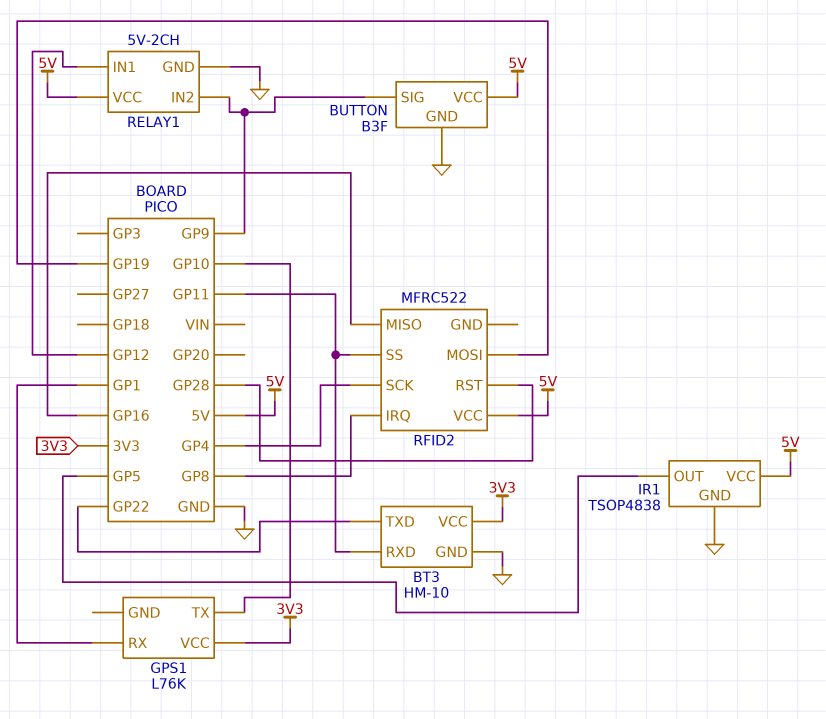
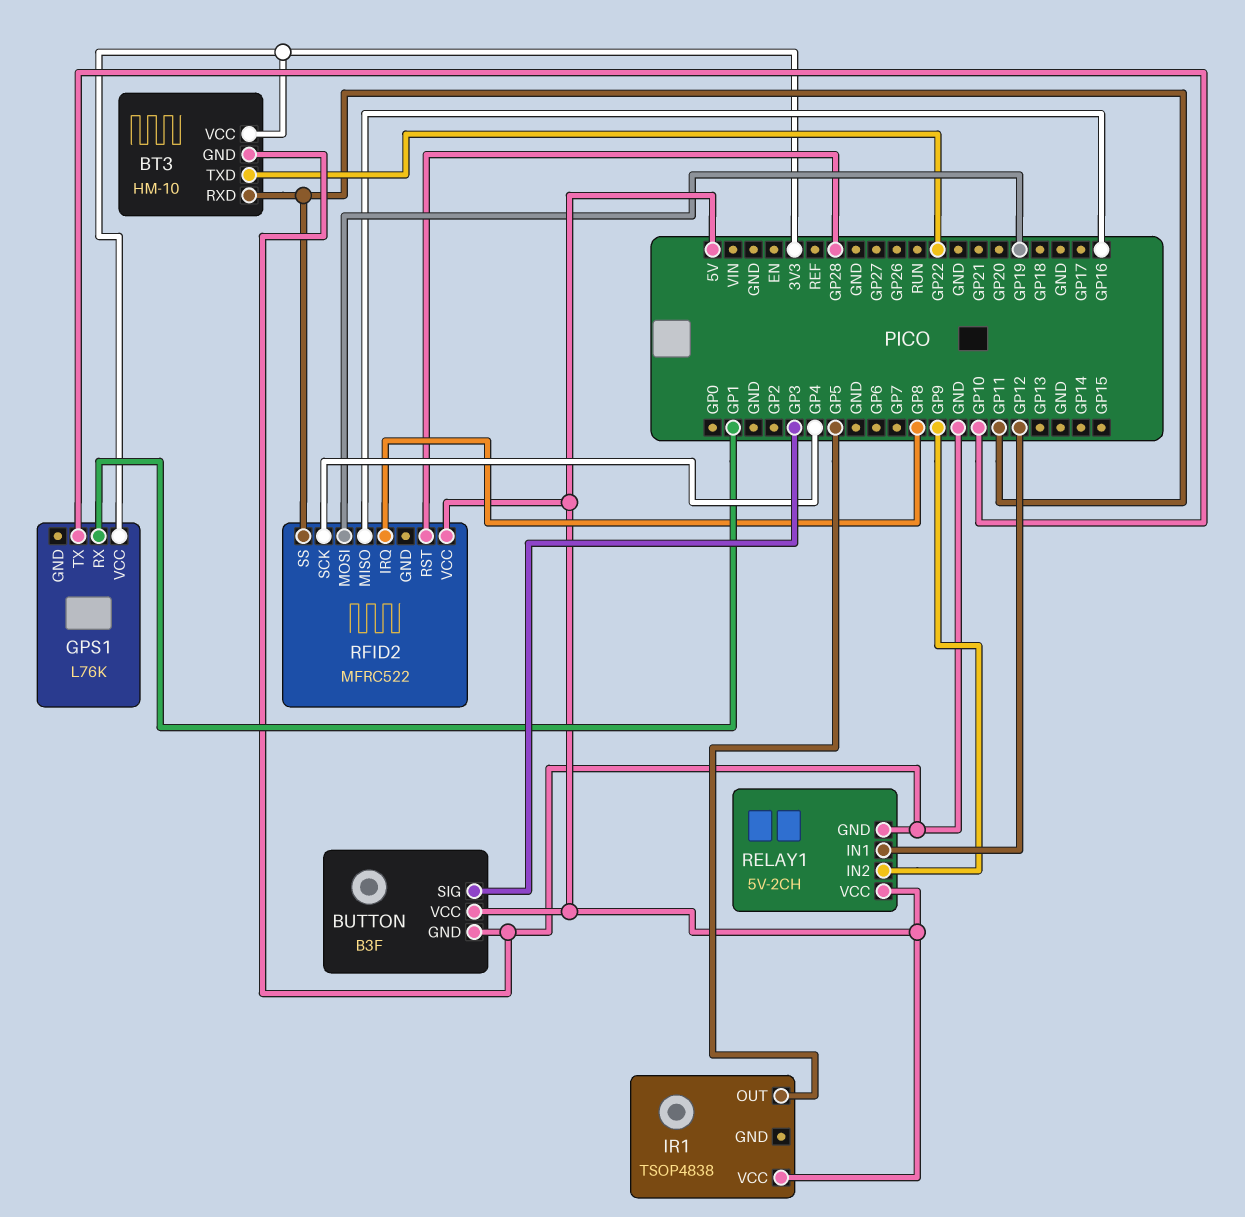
BUTTON pin SIG: GP9 -> GP3
IR1 pin GND: GND -> none

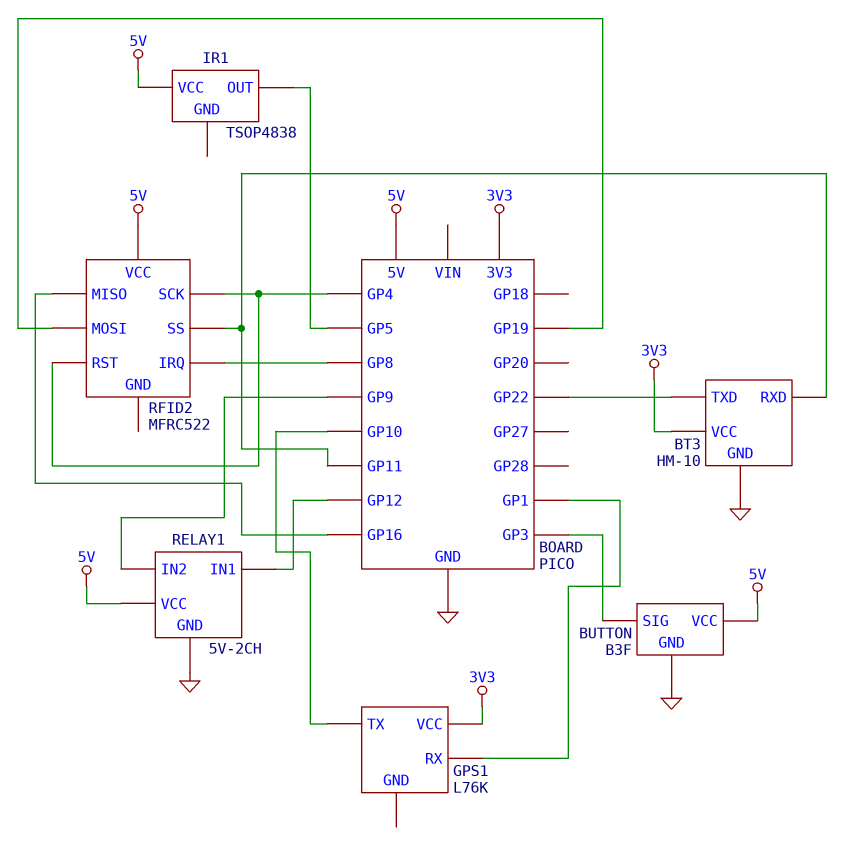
RFID2 pin RST: GP28 -> GP4

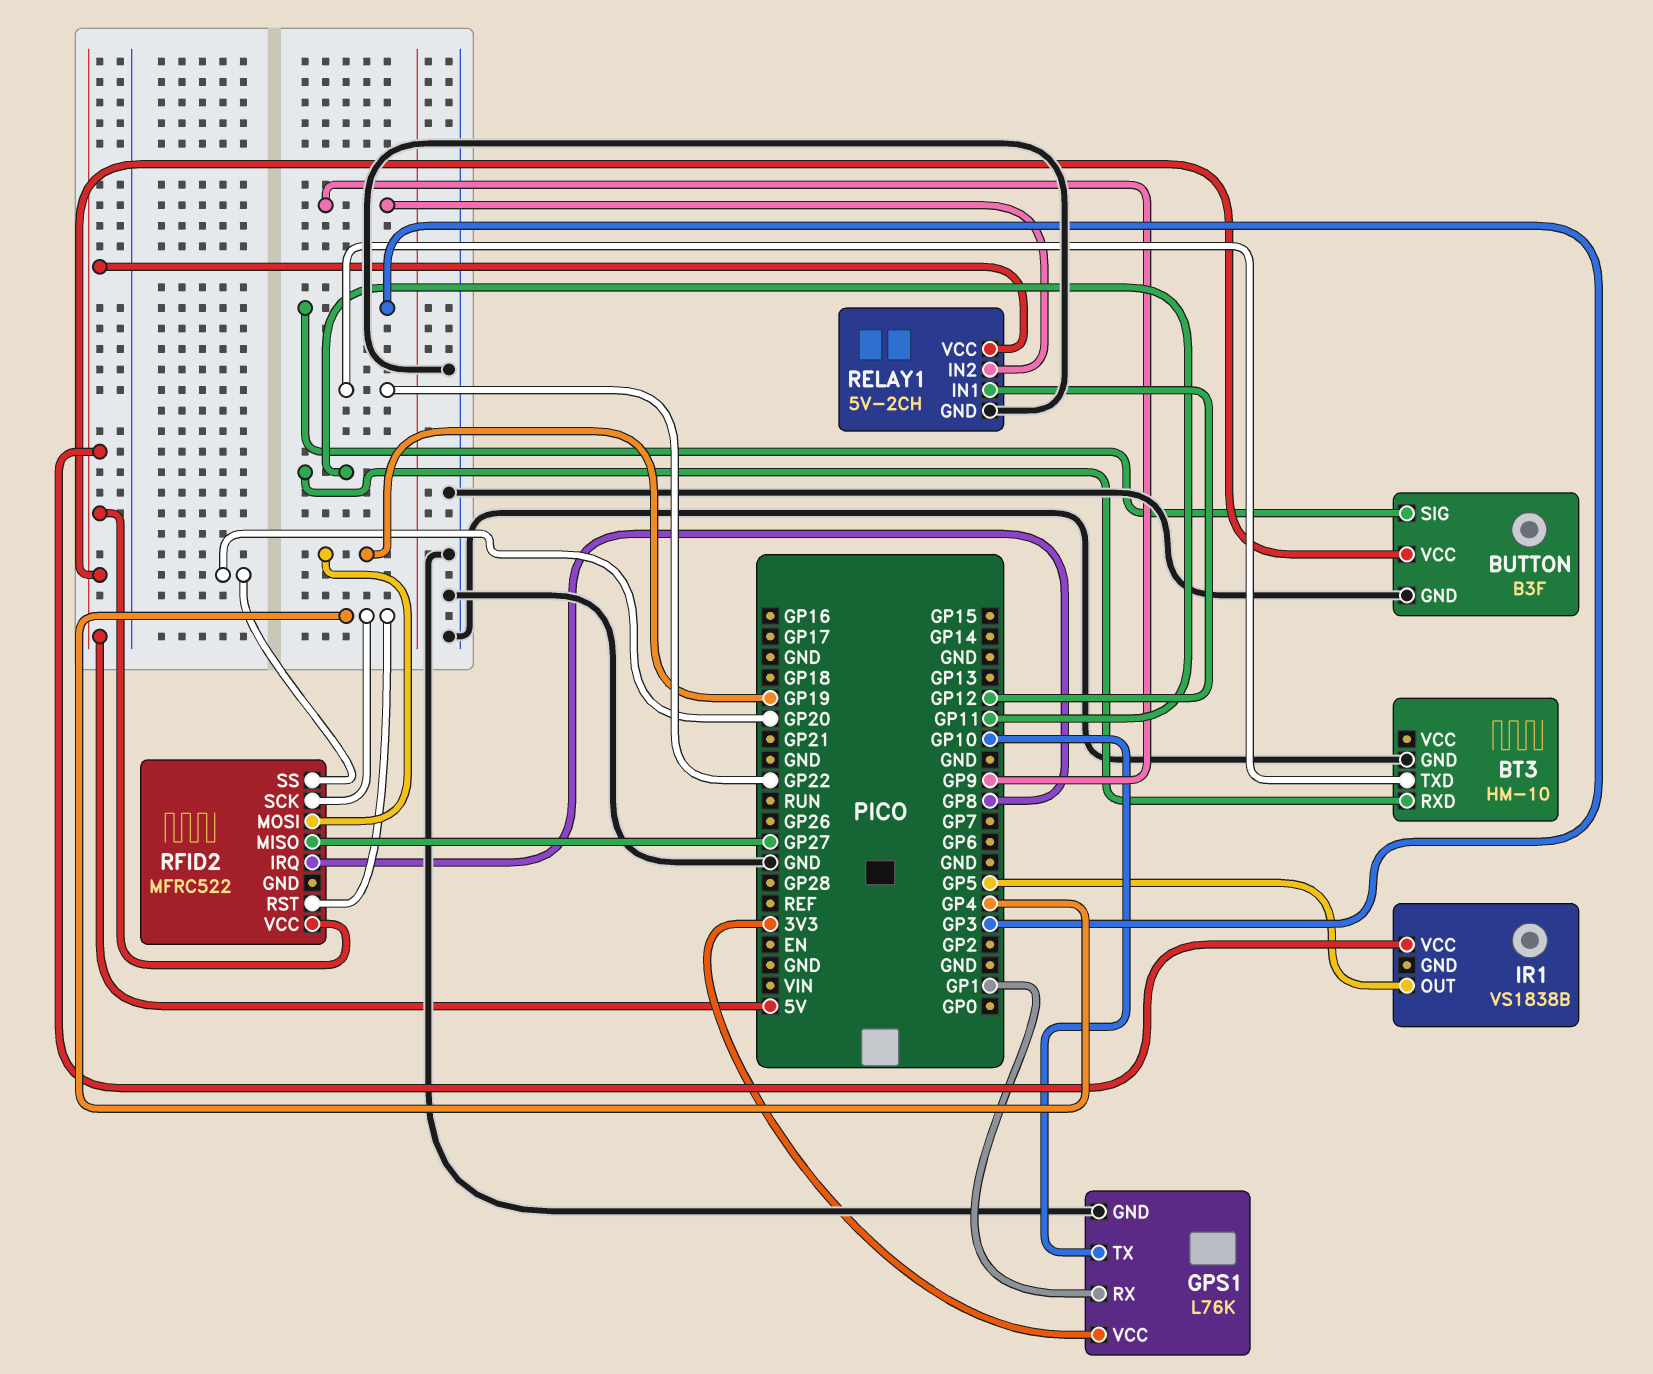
BT3 pin VCC: 3V3 -> none
GPS1 pin GND: none -> GND
IR1: TSOP4838 -> VS1838B
RFID2 pin MISO: GP16 -> GP27
RFID2 pin SS: GP11 -> GP20

